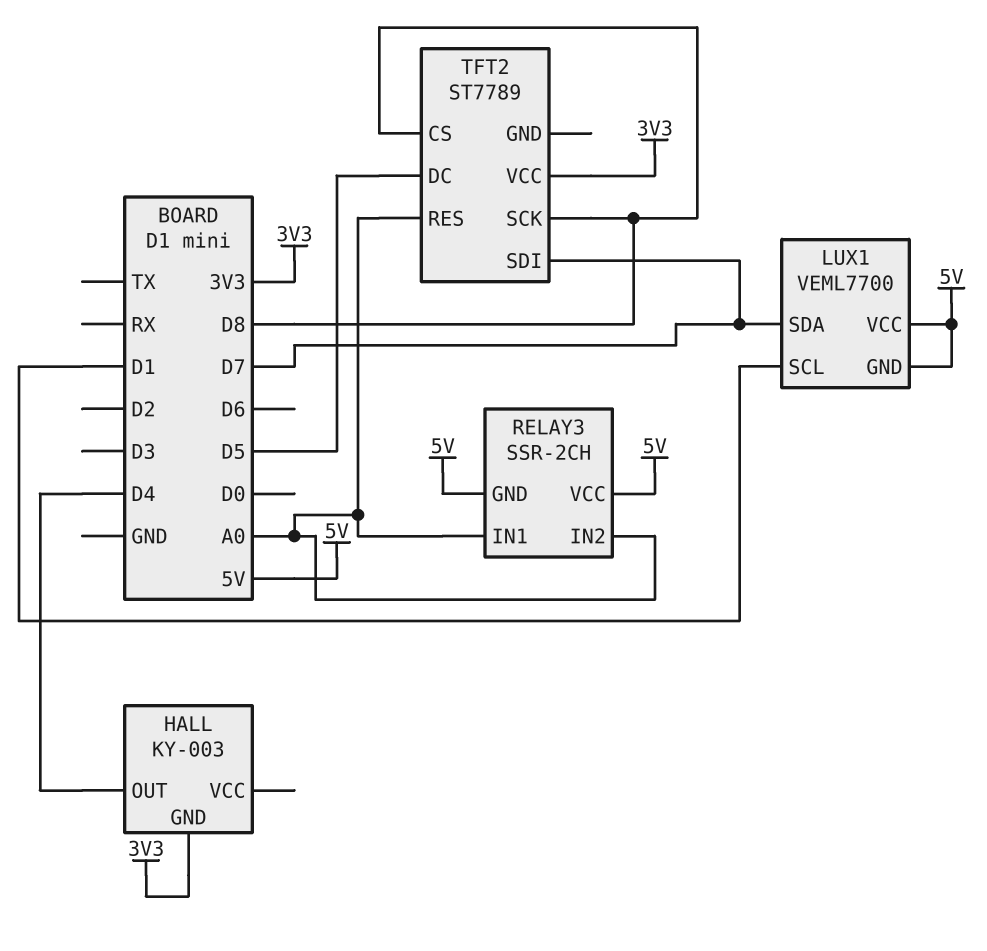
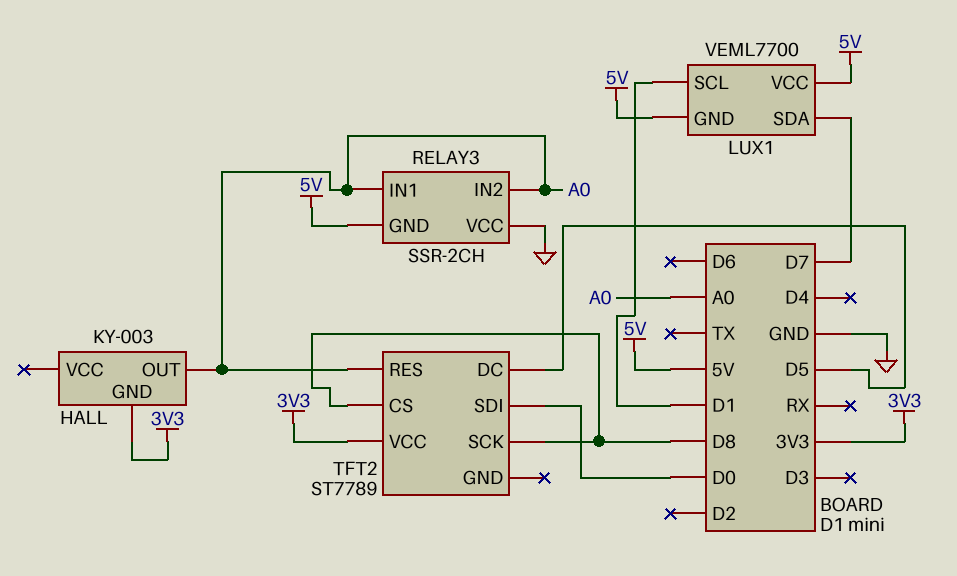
HALL pin OUT: D4 -> A0
RELAY3 pin VCC: 5V -> GND
TFT2 pin SDI: D7 -> D0

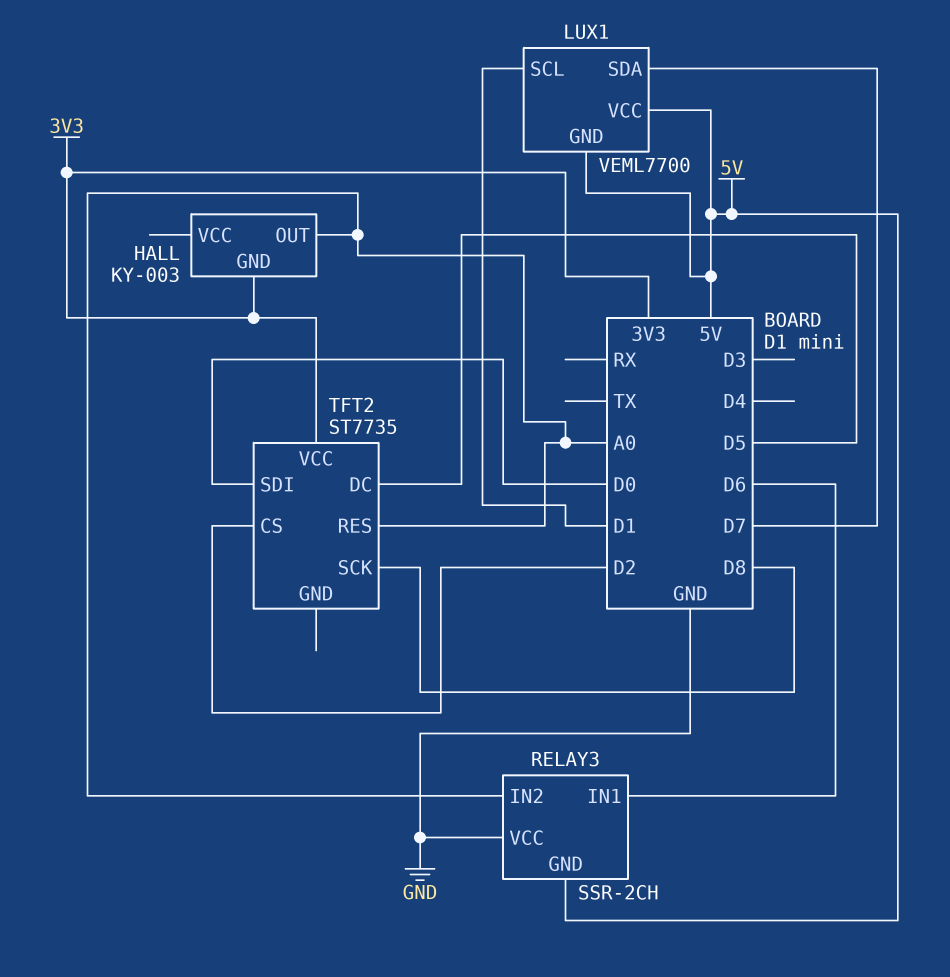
RELAY3 pin IN1: A0 -> D6
TFT2: ST7789 -> ST7735
TFT2 pin CS: D8 -> D2

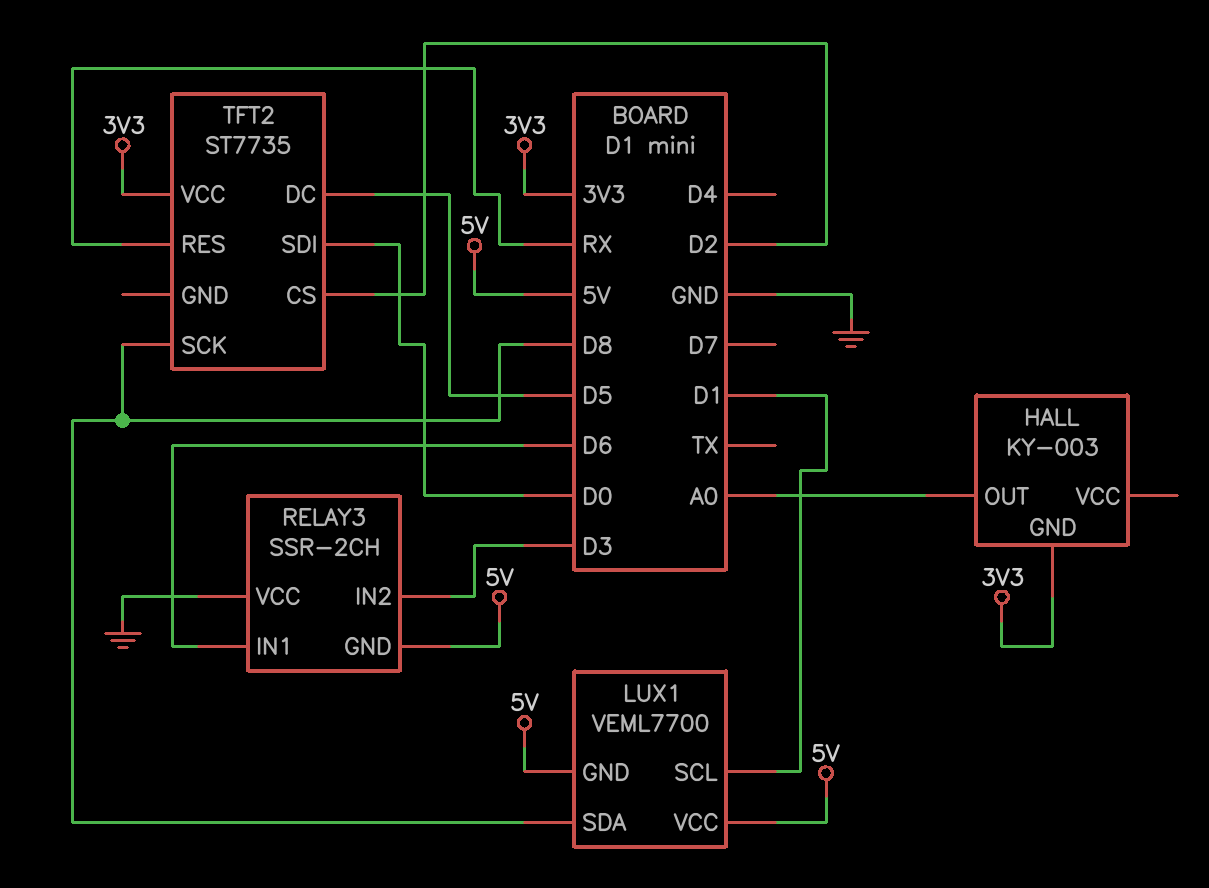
LUX1 pin SDA: D7 -> D8
RELAY3 pin IN2: A0 -> D3
TFT2 pin RES: A0 -> RX

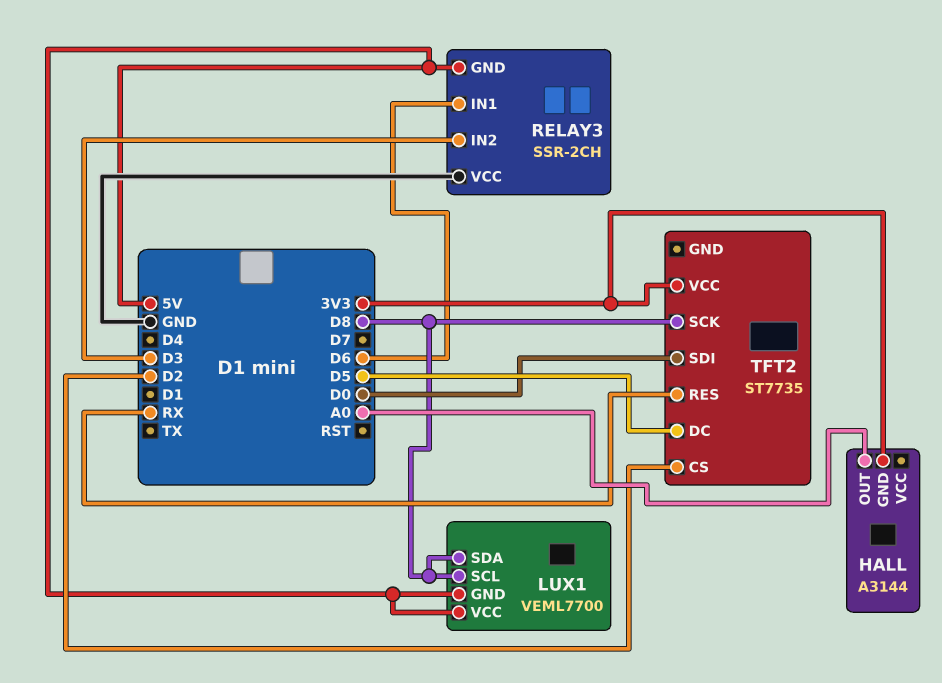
HALL: KY-003 -> A3144
LUX1 pin SCL: D1 -> D8

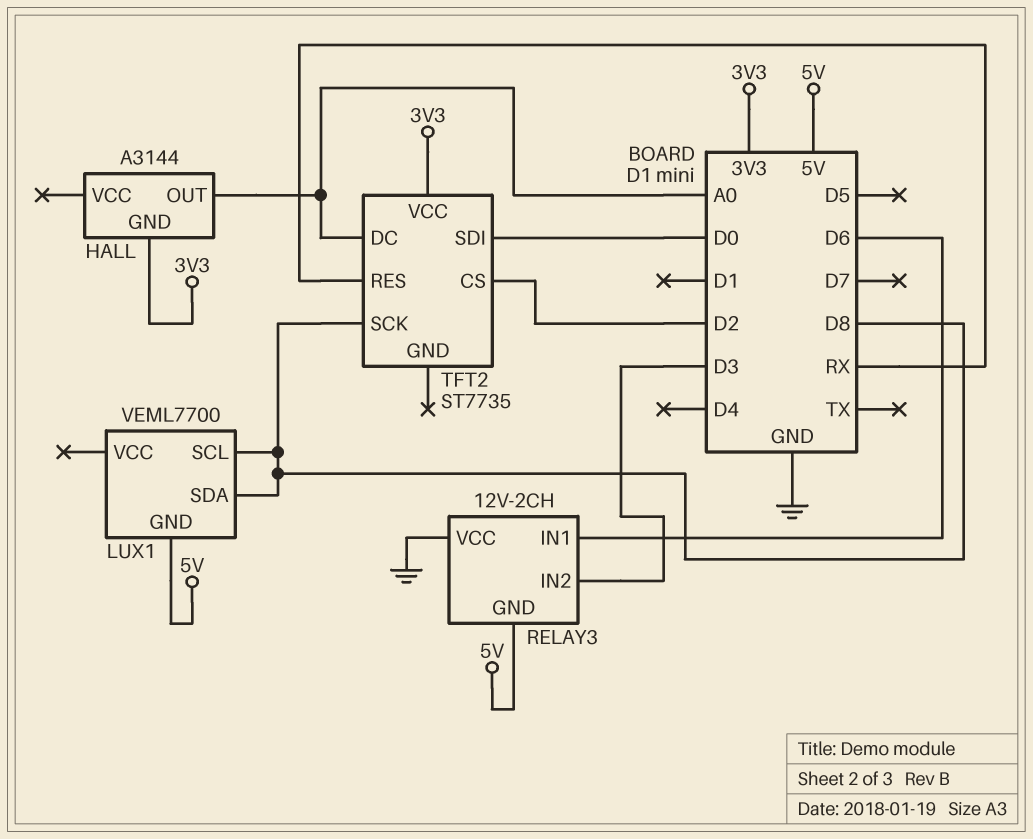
LUX1 pin VCC: 5V -> none
RELAY3: SSR-2CH -> 12V-2CH
TFT2 pin DC: D5 -> A0

